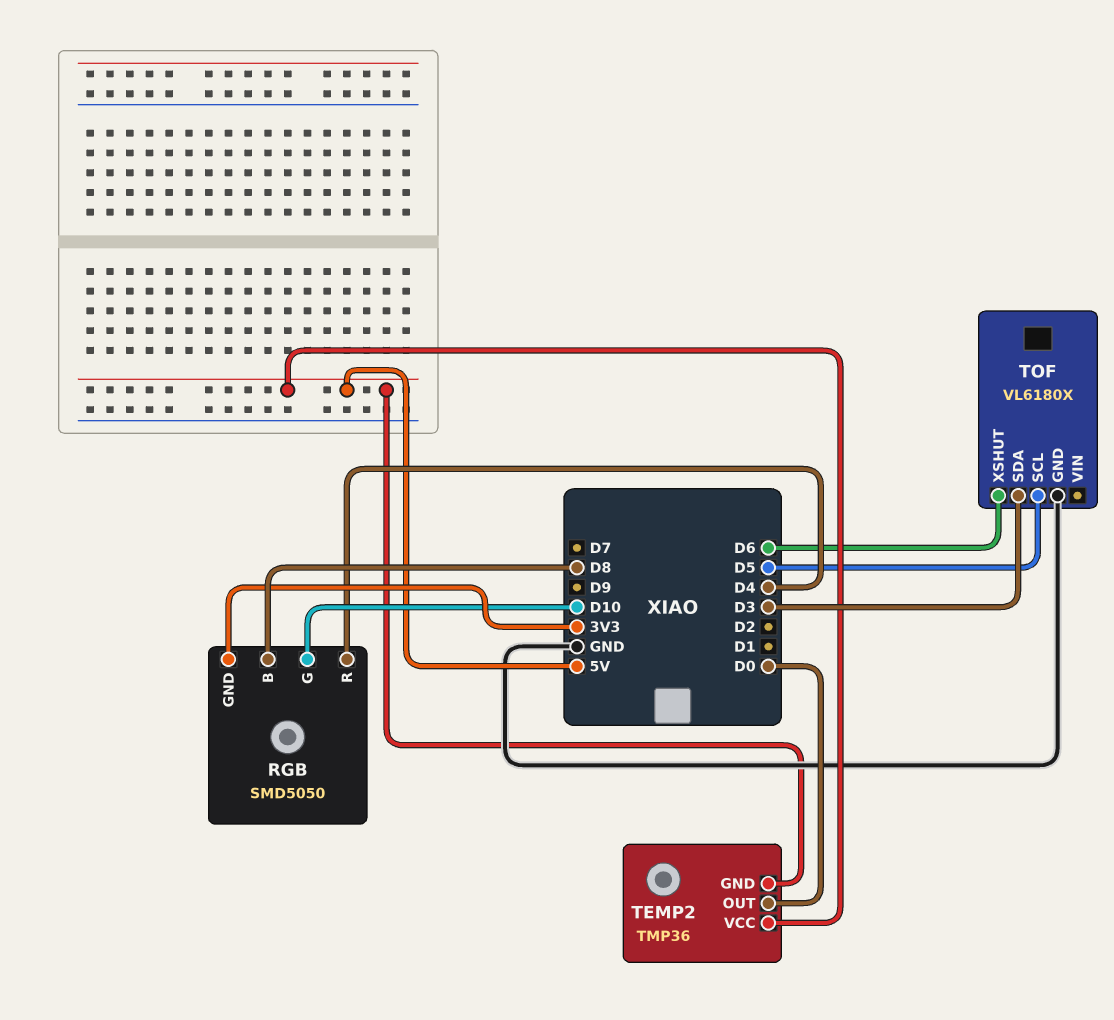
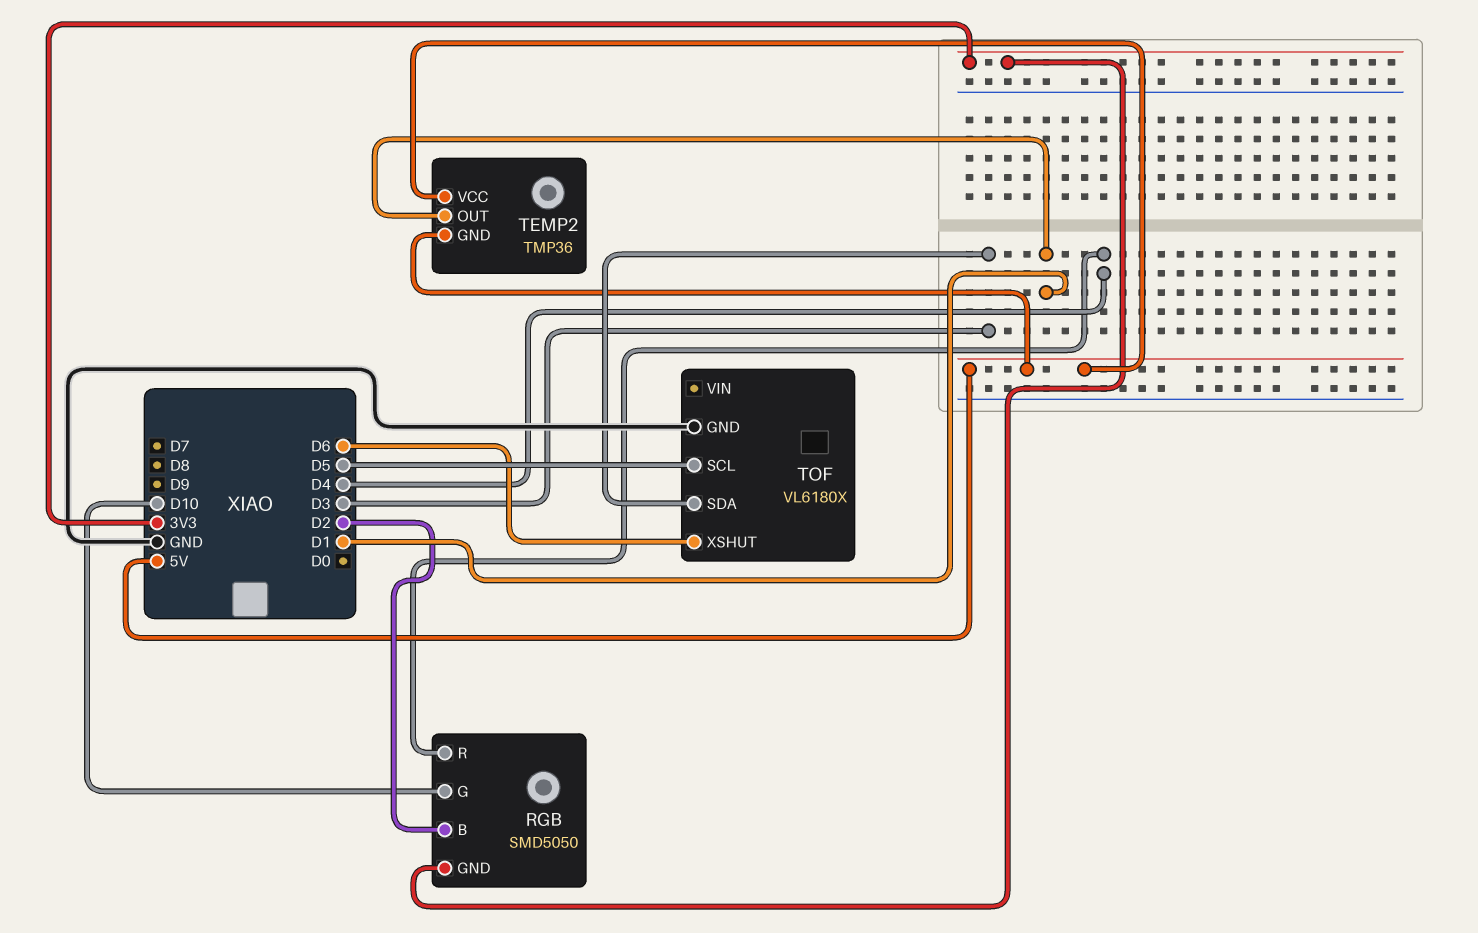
RGB pin B: D8 -> D2
TEMP2 pin OUT: D0 -> D1

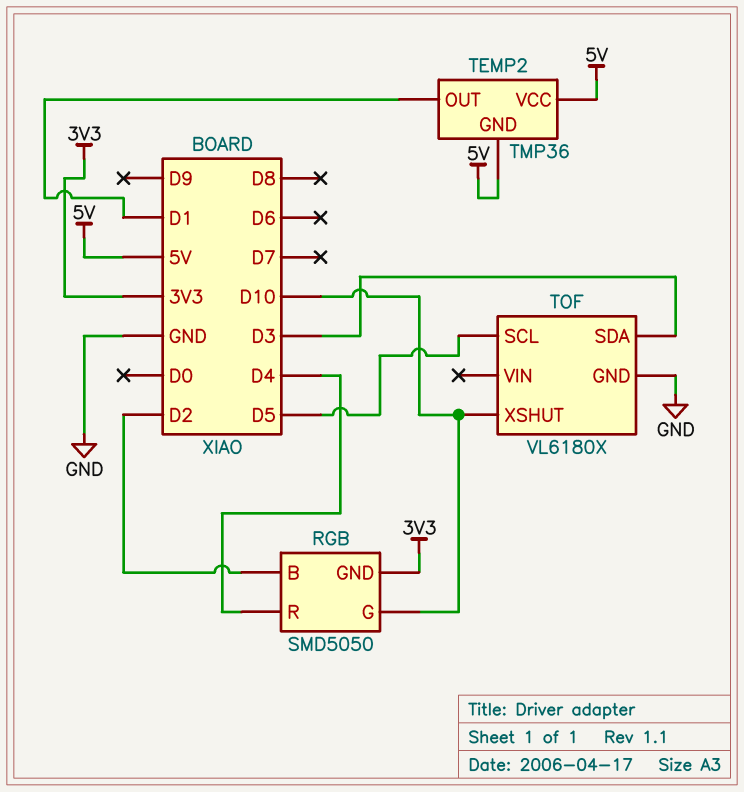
TOF pin XSHUT: D6 -> D10

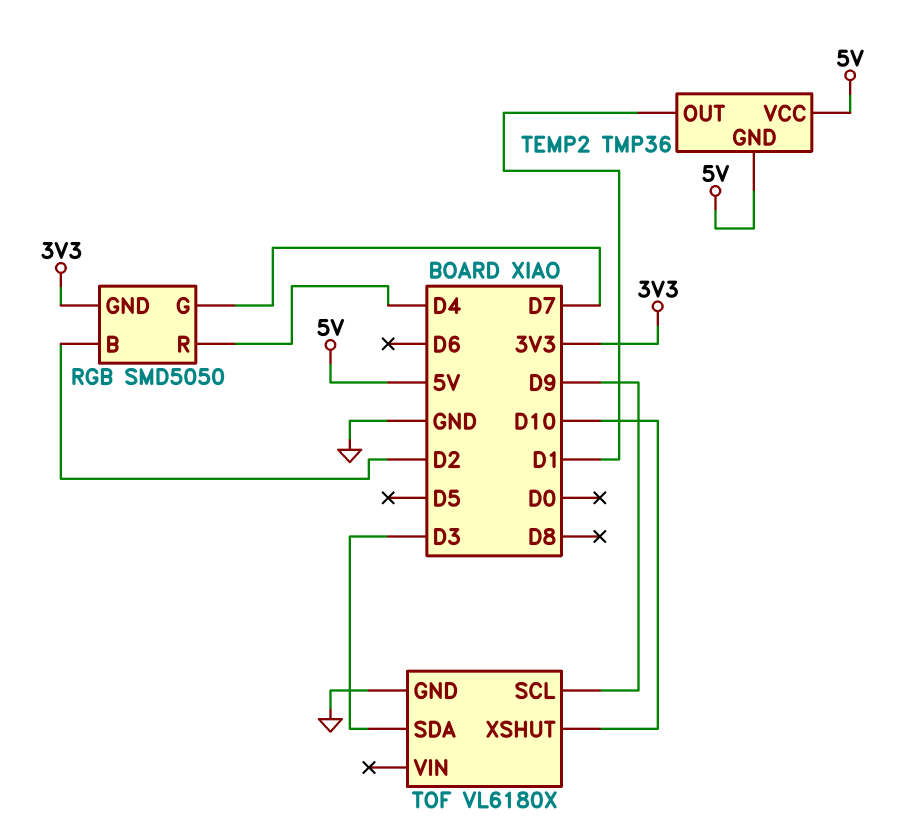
RGB pin G: D10 -> D7
TOF pin SCL: D5 -> D9

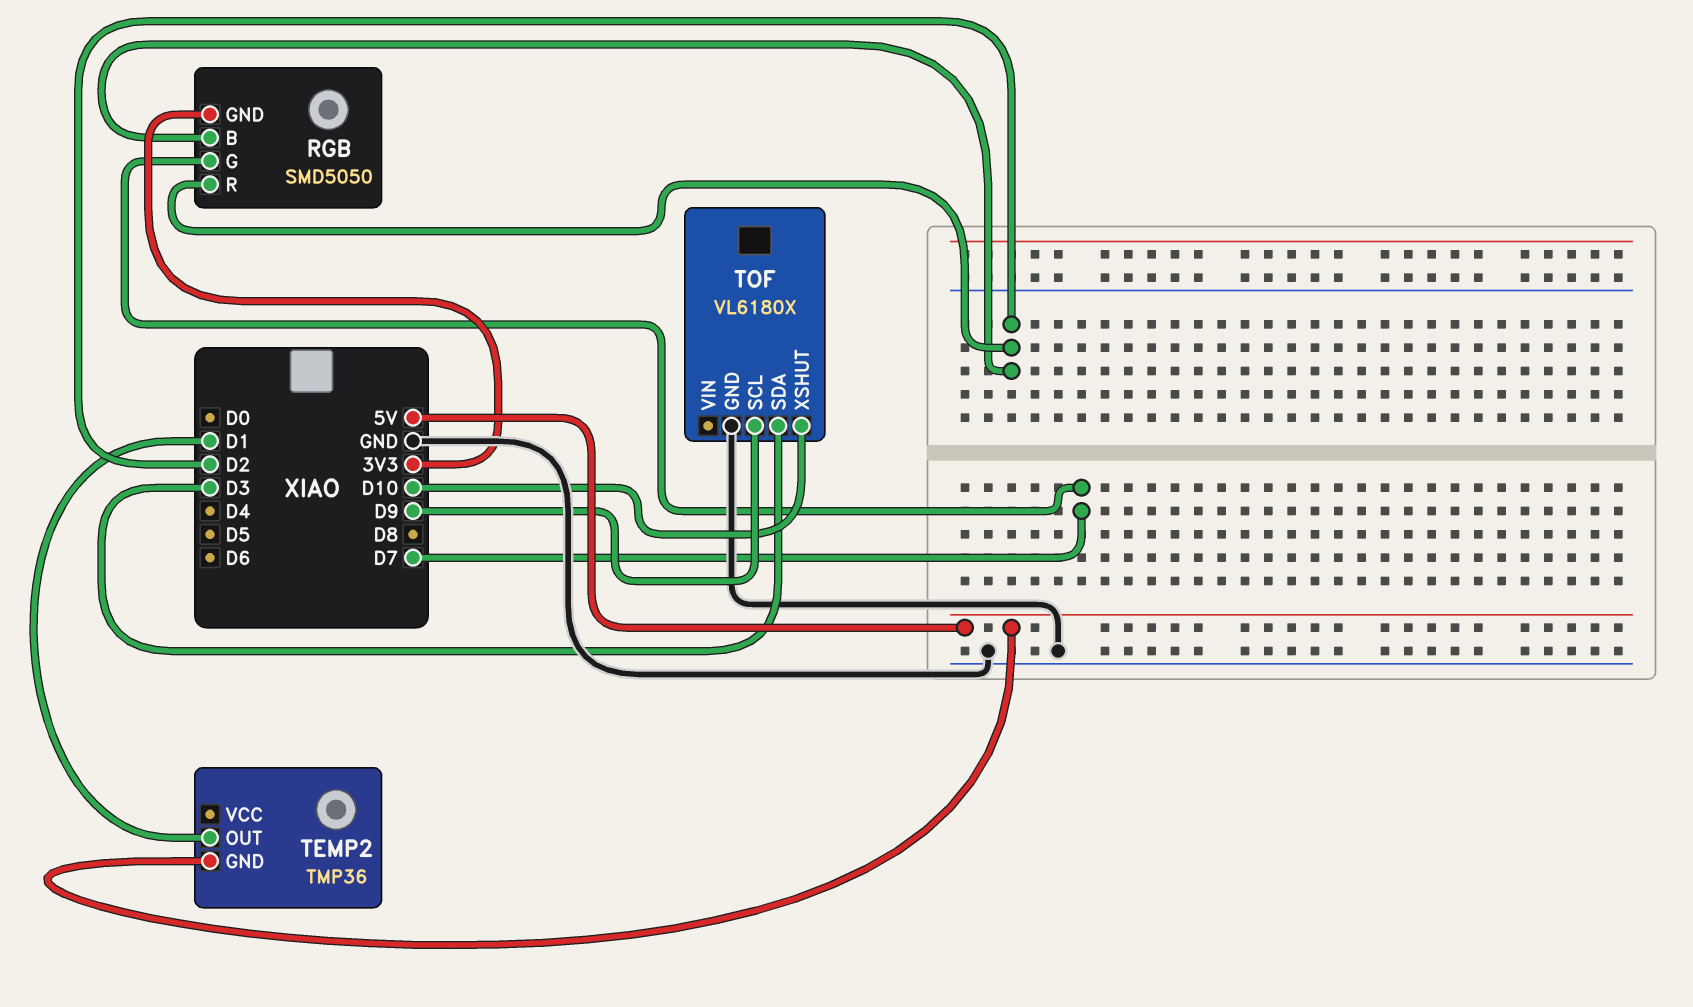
RGB pin R: D4 -> D2
TEMP2 pin VCC: 5V -> none

